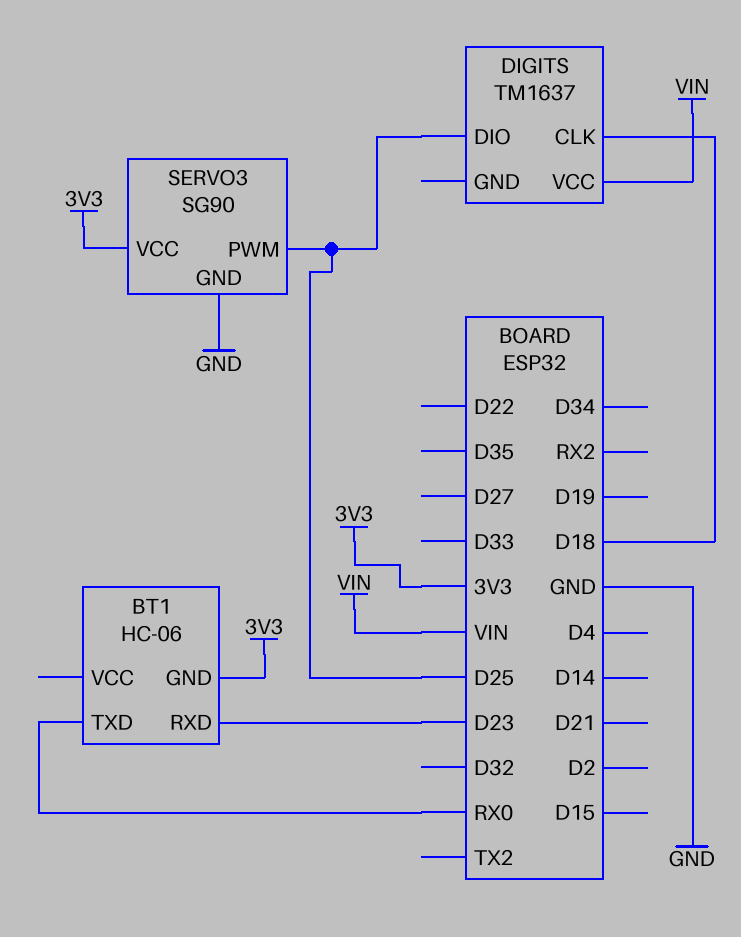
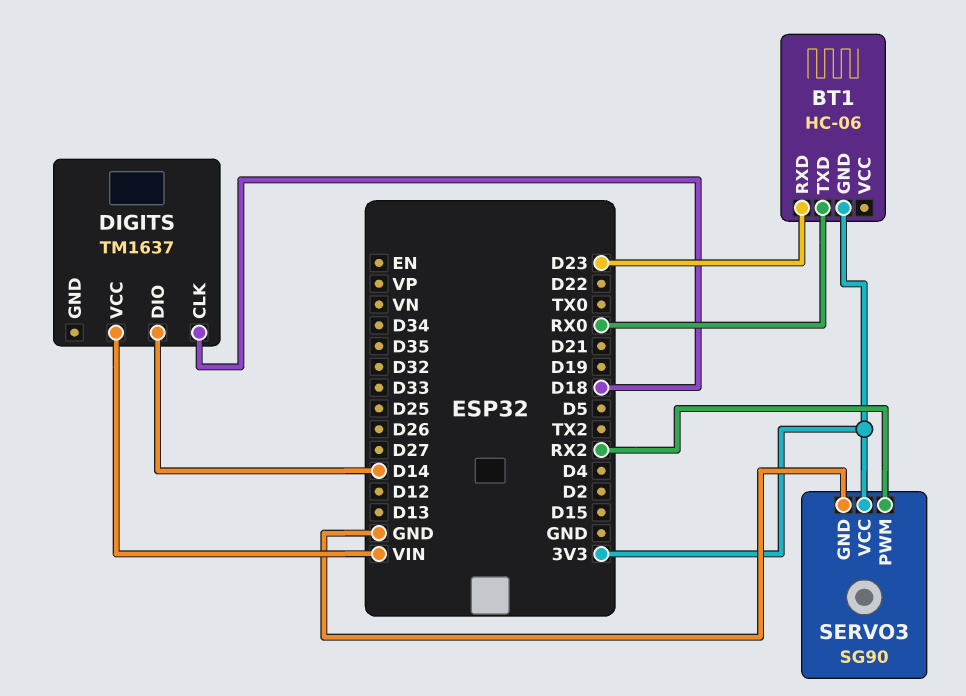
DIGITS pin DIO: D25 -> D14
SERVO3 pin PWM: D25 -> RX2

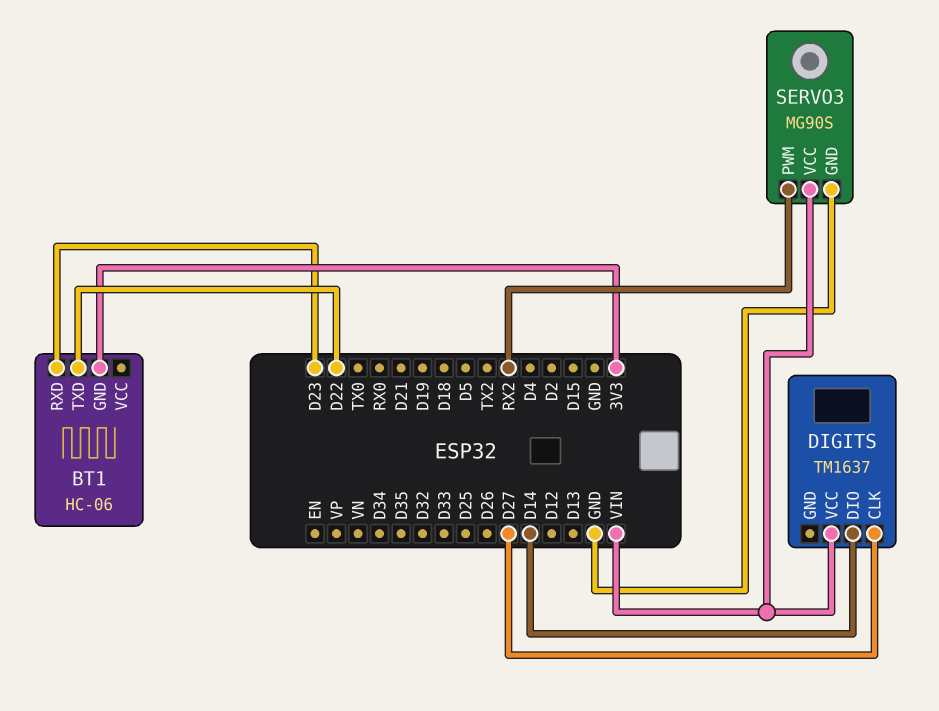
BT1 pin TXD: RX0 -> D22
DIGITS pin CLK: D18 -> D27
SERVO3: SG90 -> MG90S
SERVO3 pin VCC: 3V3 -> VIN

